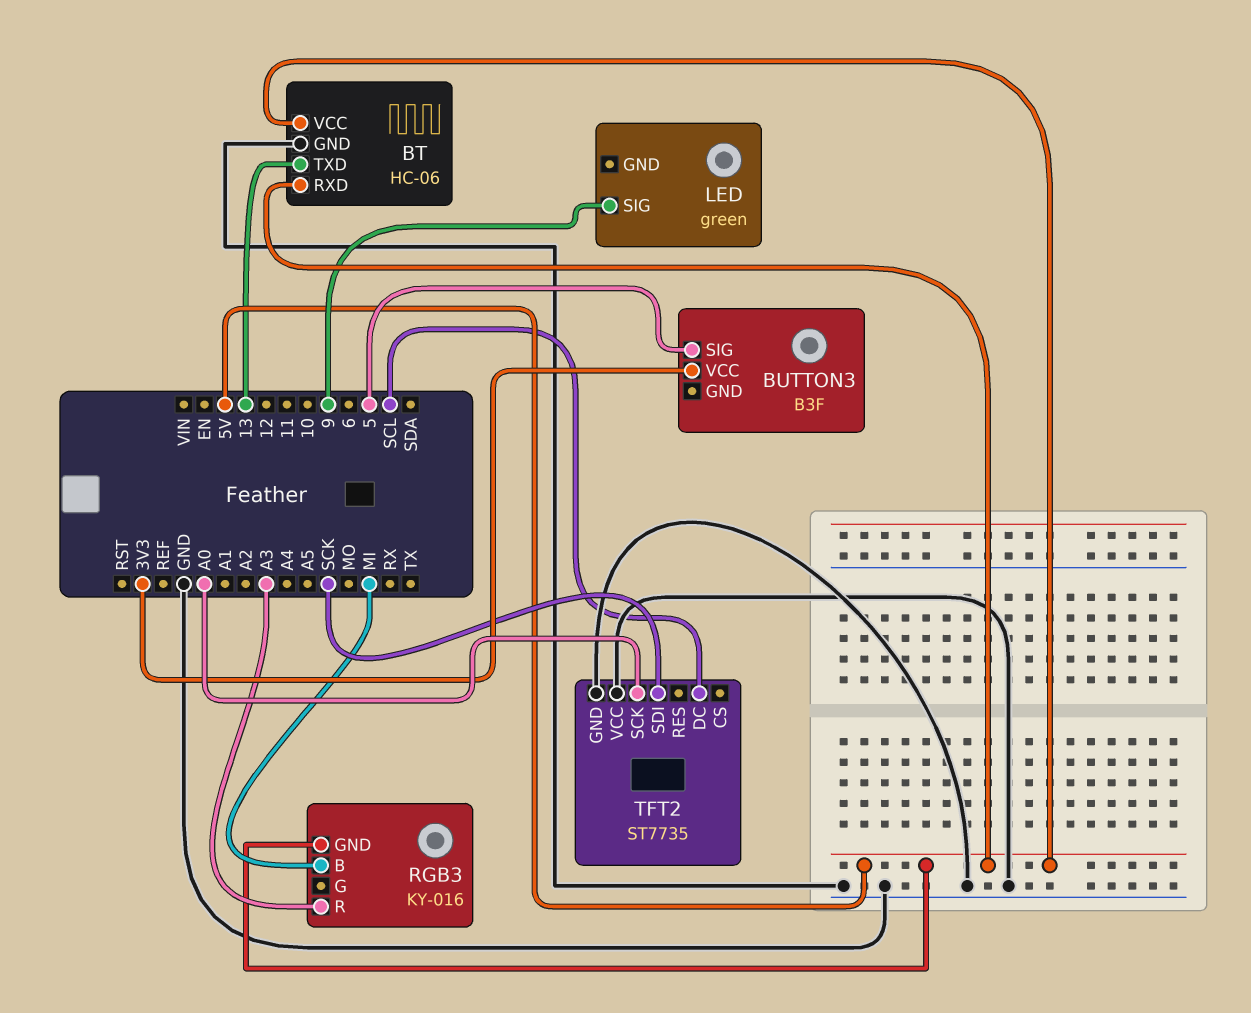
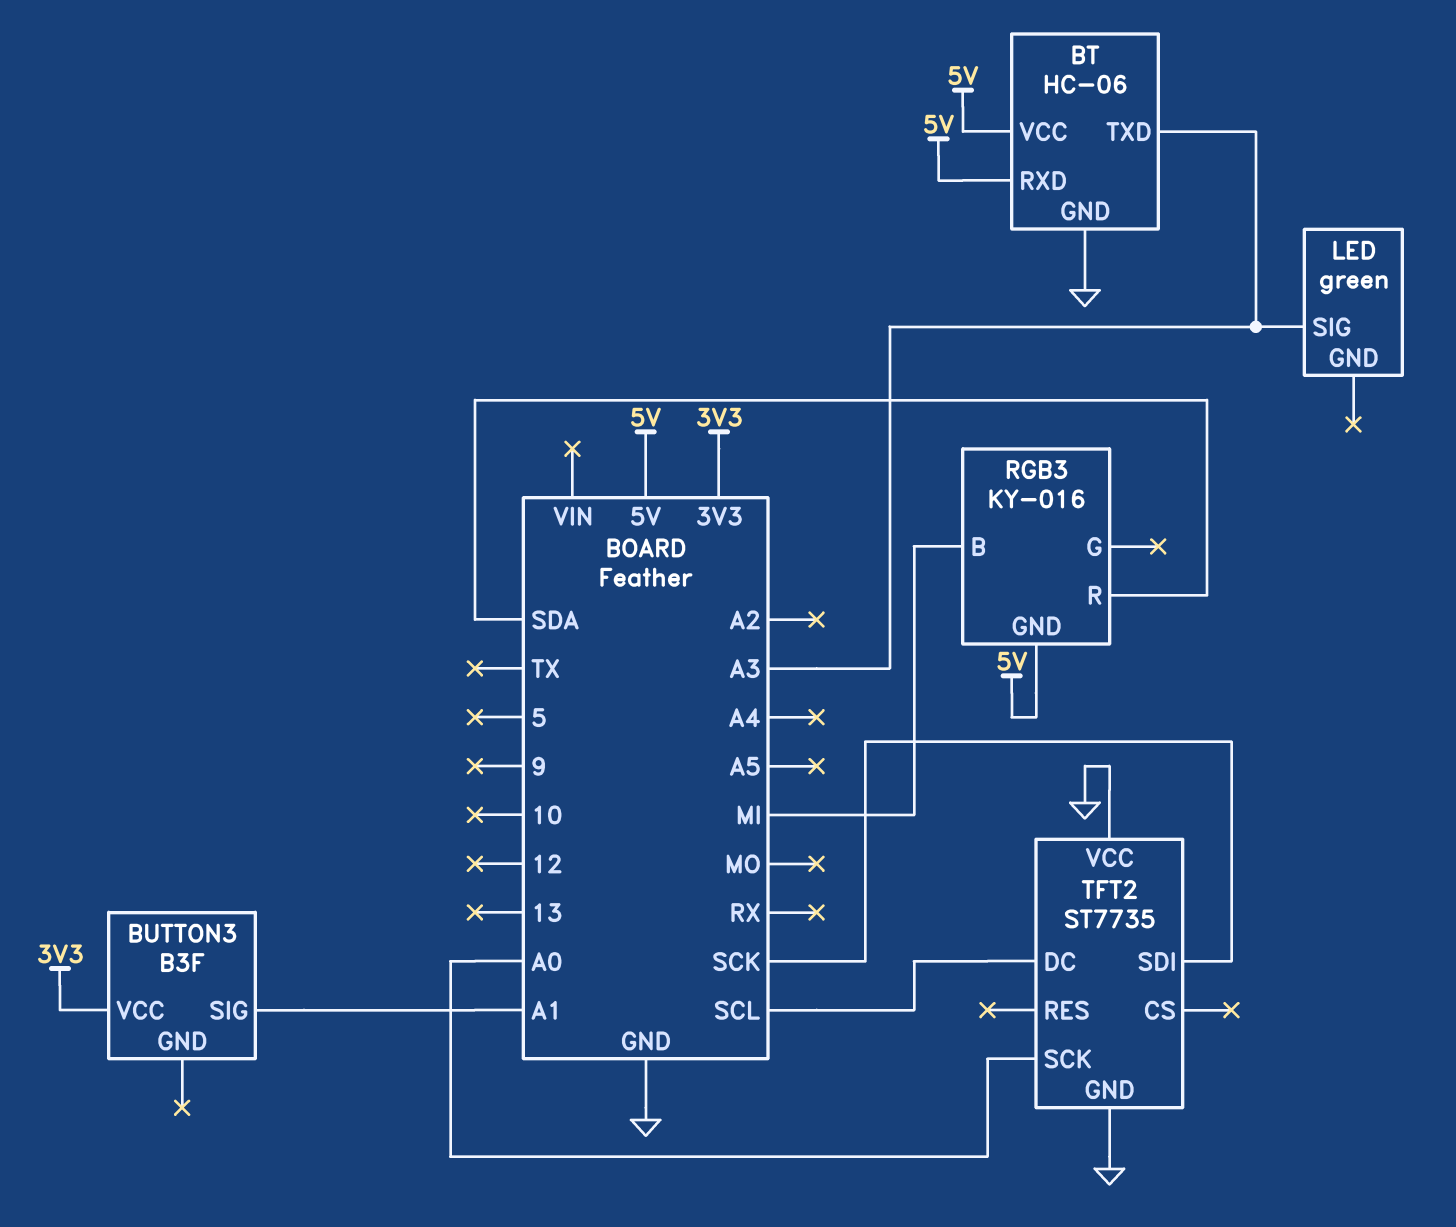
BT pin TXD: 13 -> A3
BUTTON3 pin SIG: 5 -> A1
LED pin SIG: 9 -> A3
RGB3 pin R: A3 -> SDA

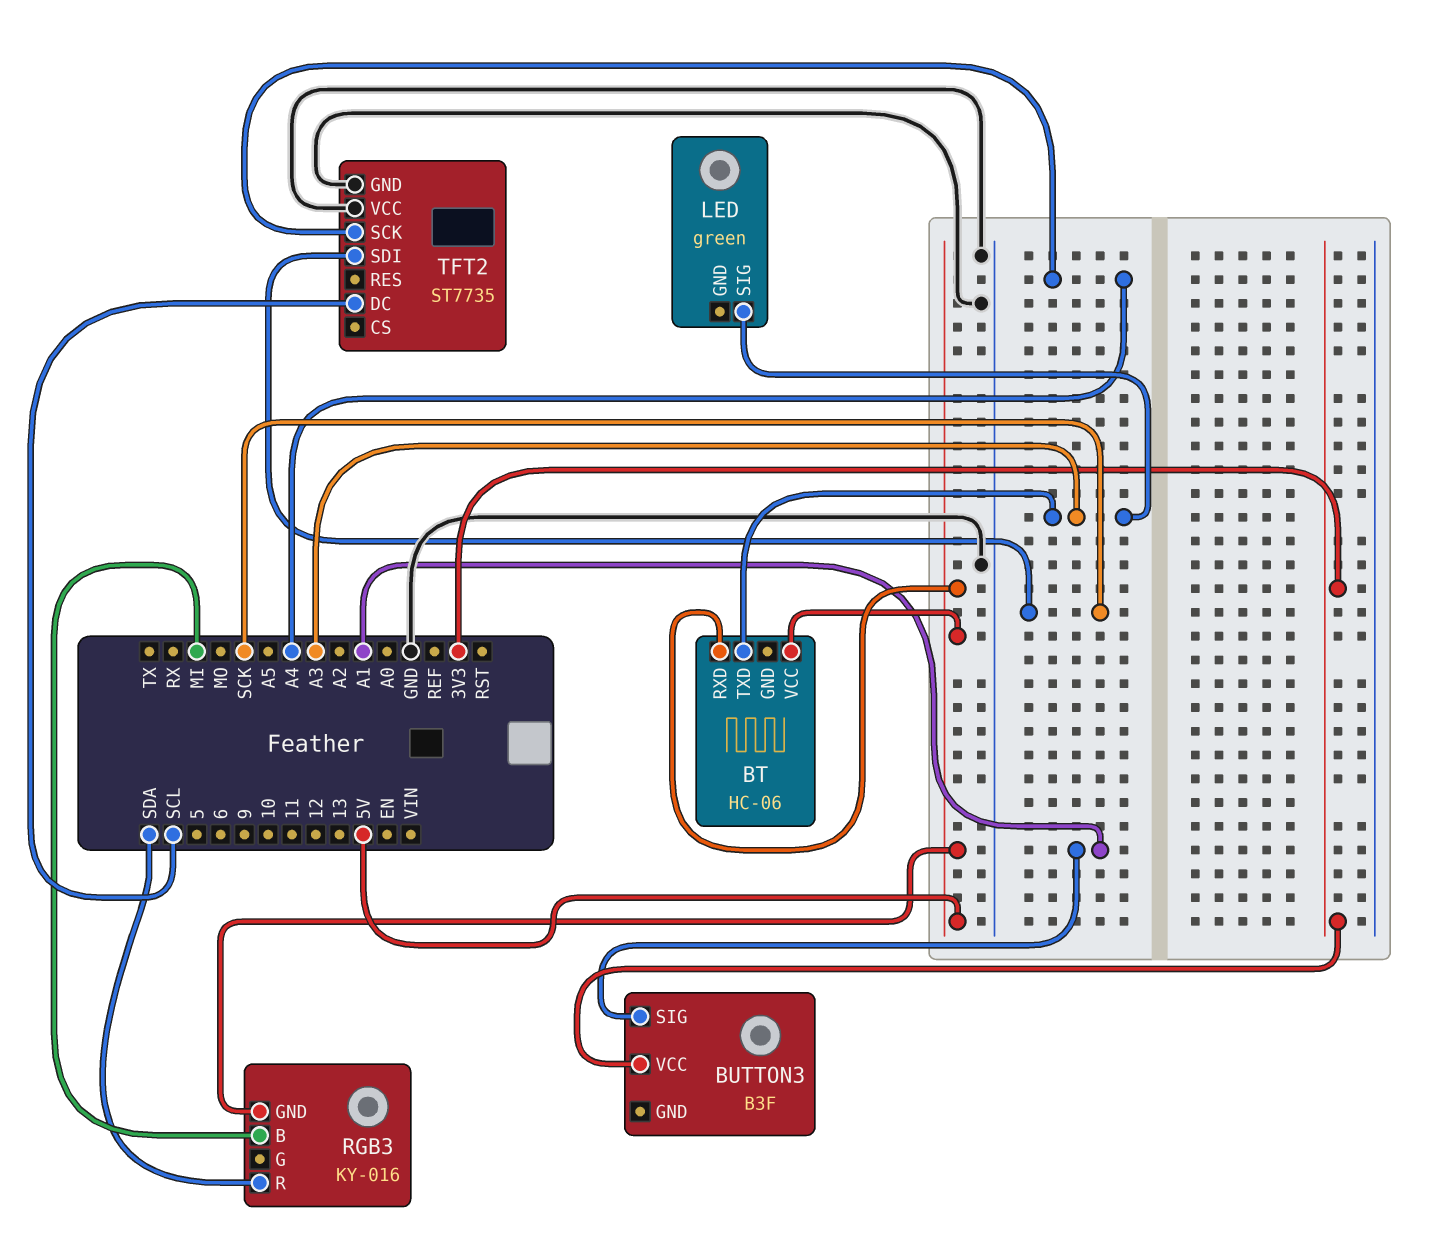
BT pin GND: GND -> none
TFT2 pin SCK: A0 -> A4

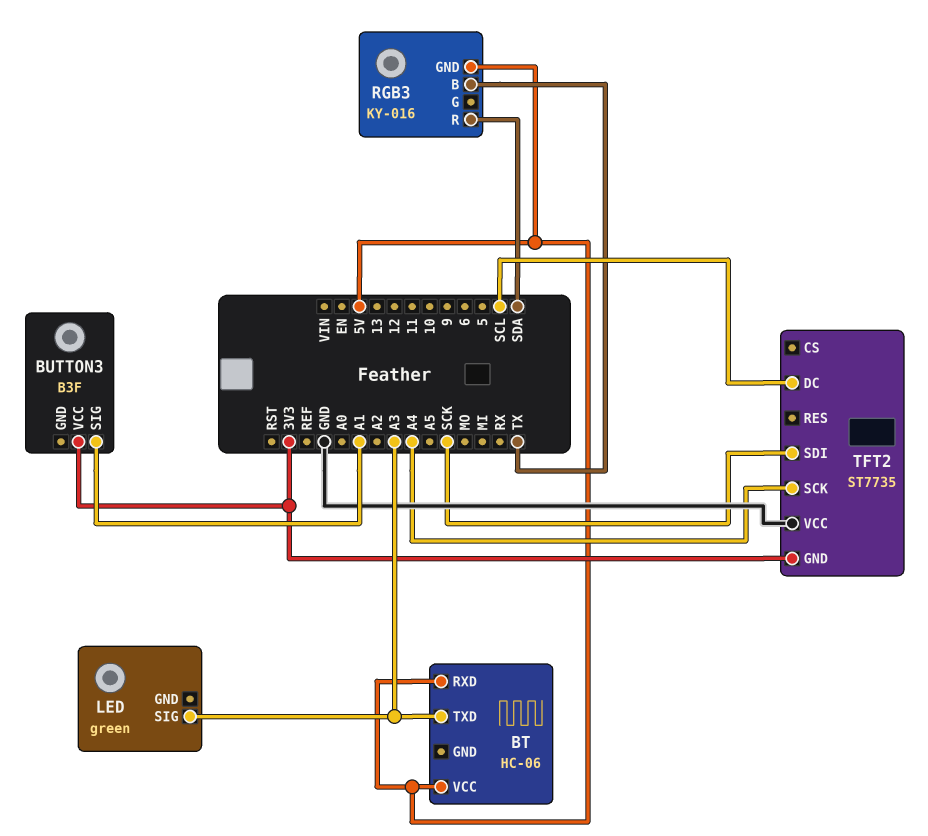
RGB3 pin B: MI -> TX
TFT2 pin GND: GND -> 3V3

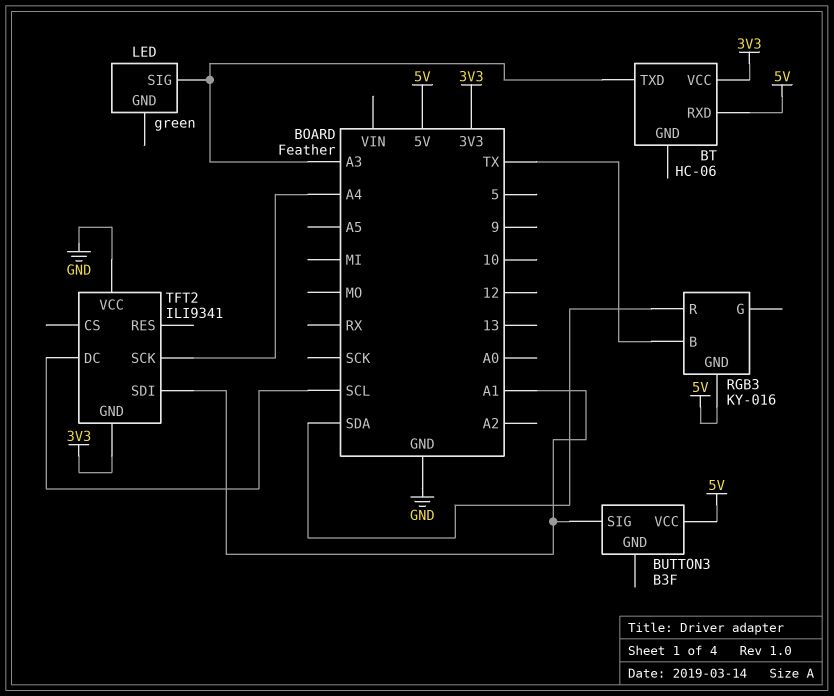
BT pin VCC: 5V -> 3V3
BUTTON3 pin VCC: 3V3 -> 5V
TFT2: ST7735 -> ILI9341
TFT2 pin SDI: SCK -> A1

